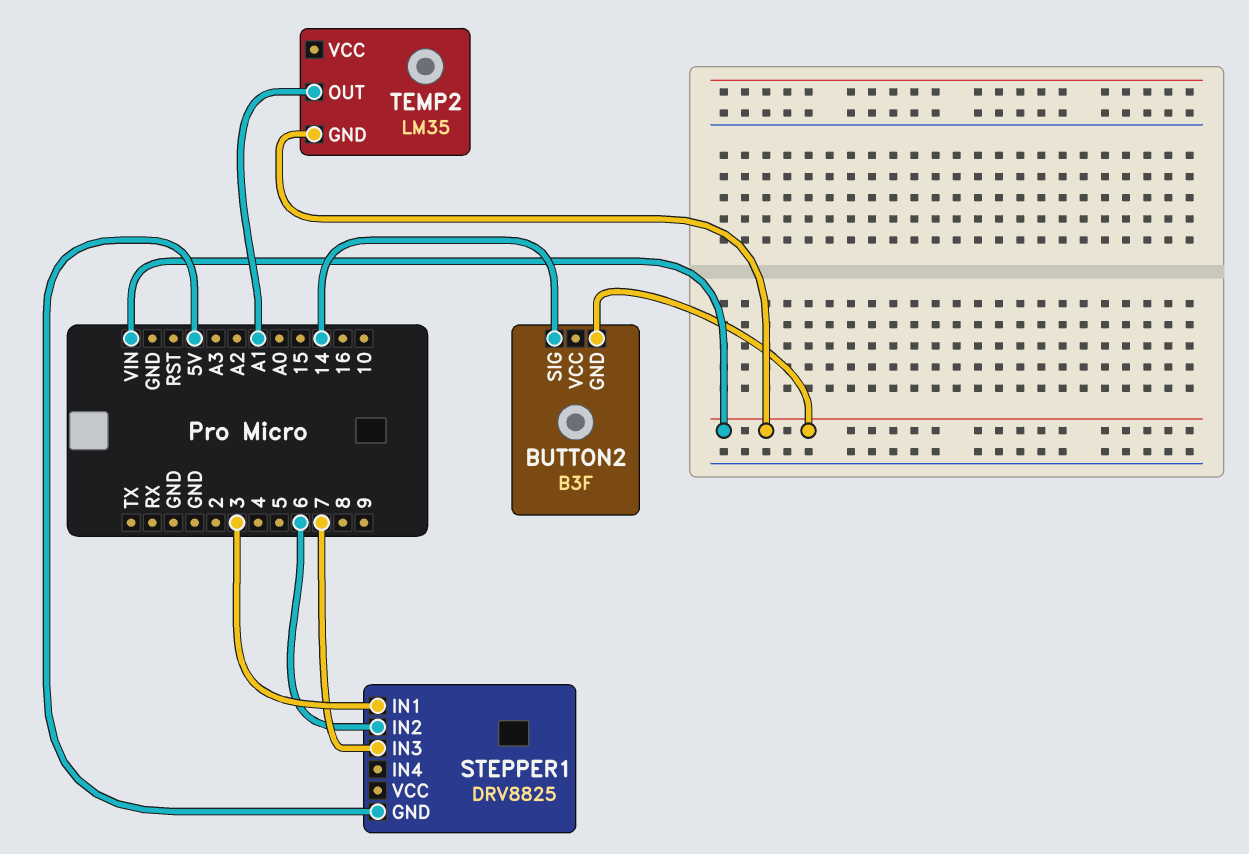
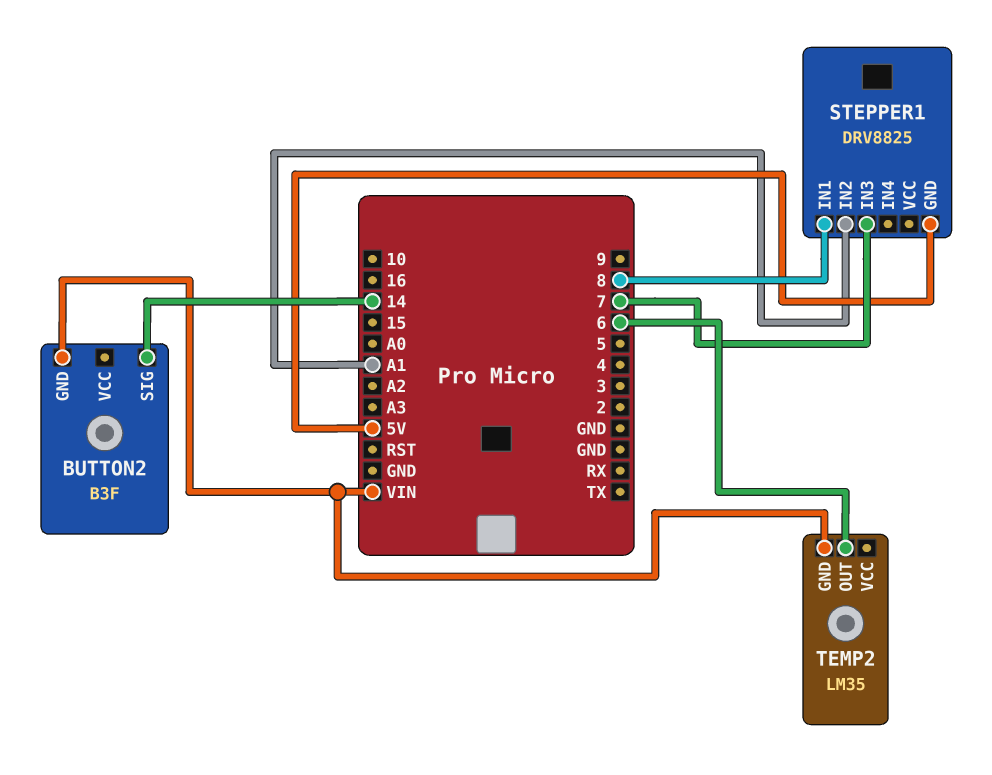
STEPPER1 pin IN1: 3 -> 8
STEPPER1 pin IN2: 6 -> A1
TEMP2 pin OUT: A1 -> 6

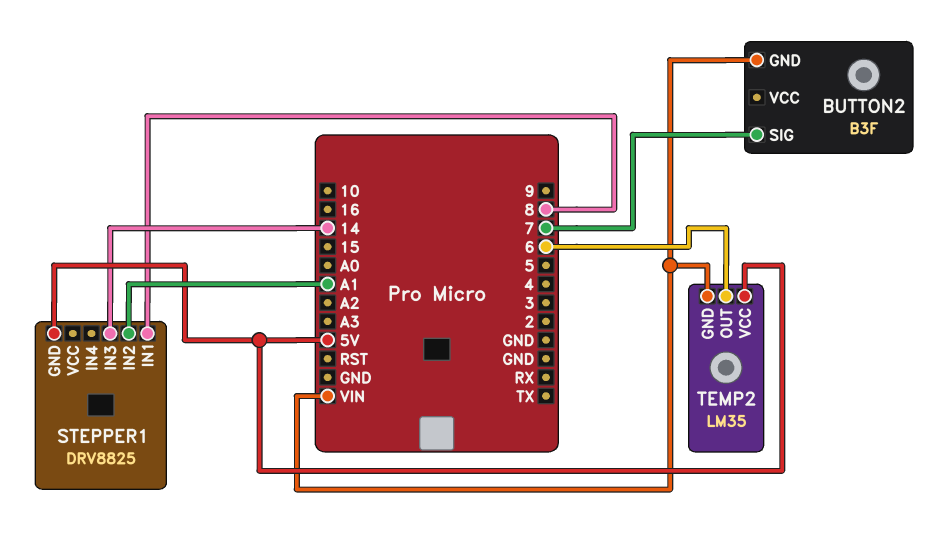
BUTTON2 pin SIG: 14 -> 7
STEPPER1 pin IN3: 7 -> 14
TEMP2 pin VCC: none -> 5V

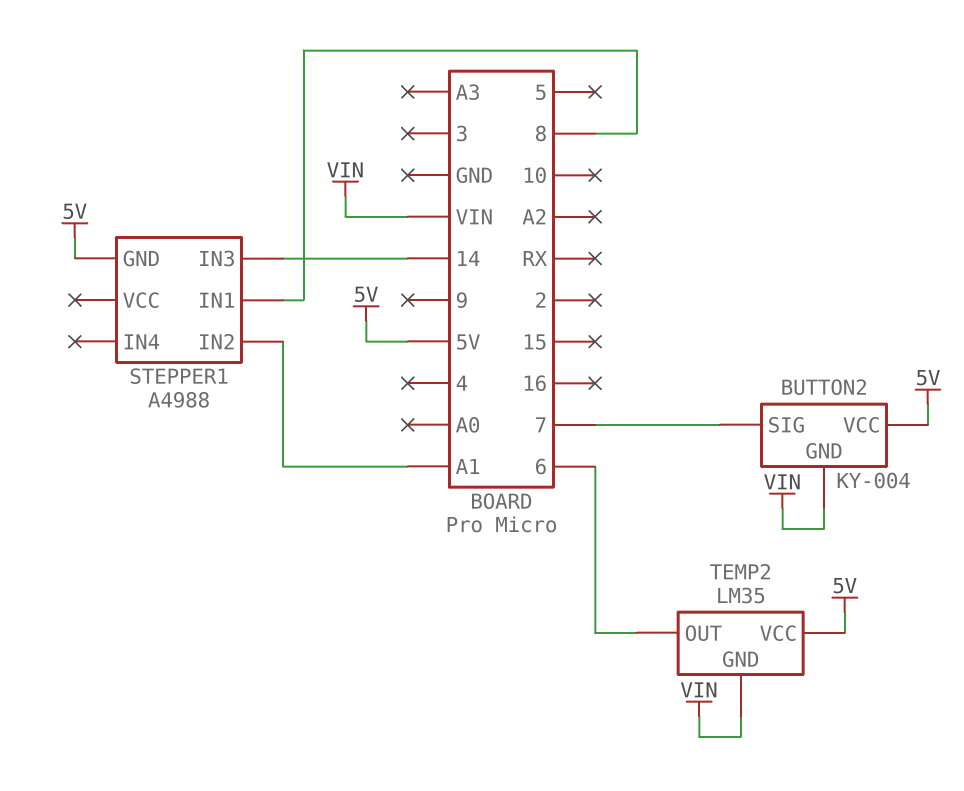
BUTTON2: B3F -> KY-004
BUTTON2 pin VCC: none -> 5V
STEPPER1: DRV8825 -> A4988

